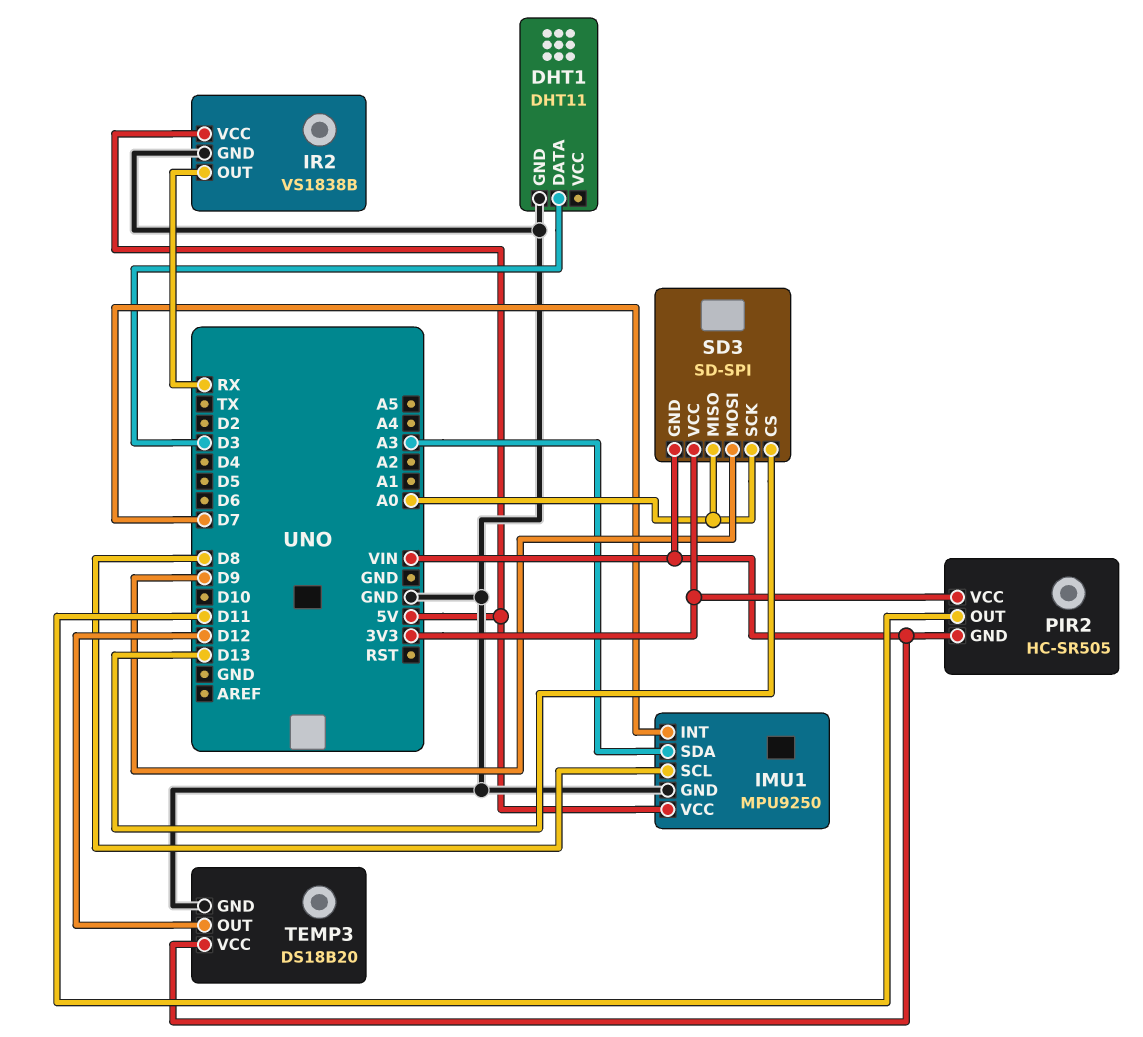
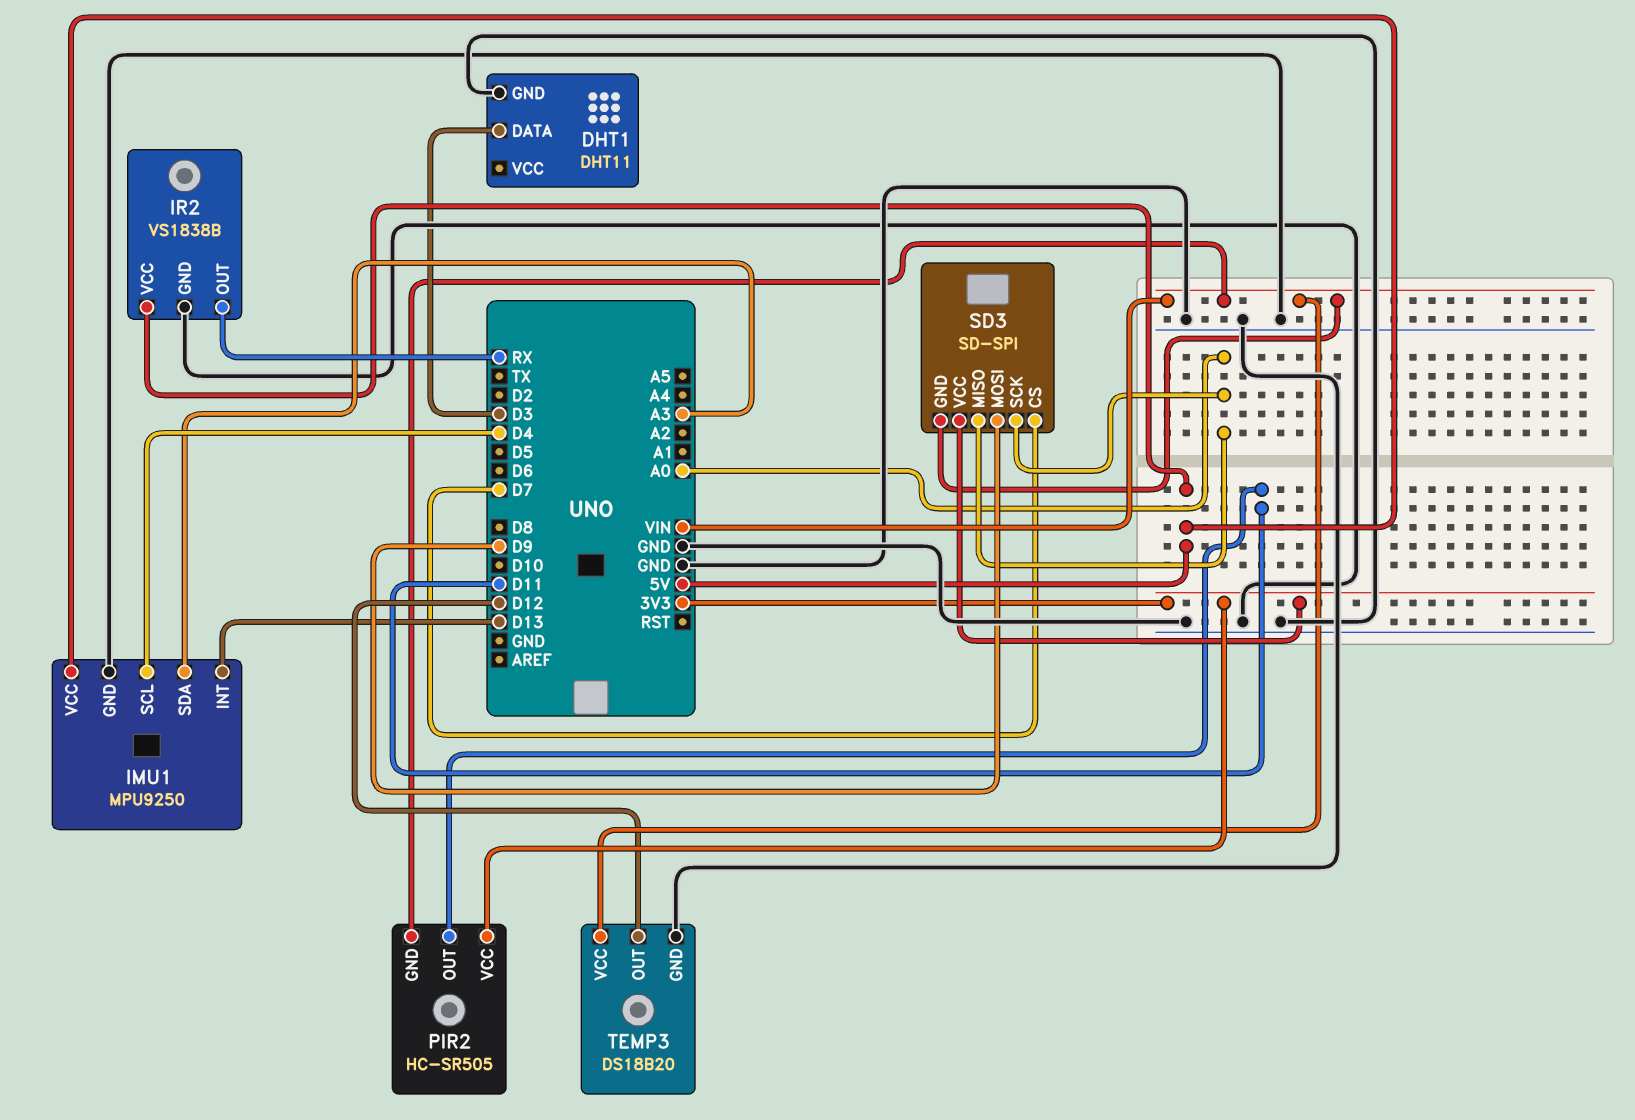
IMU1 pin INT: D7 -> D13
IMU1 pin SCL: D8 -> D4
SD3 pin CS: D13 -> D7

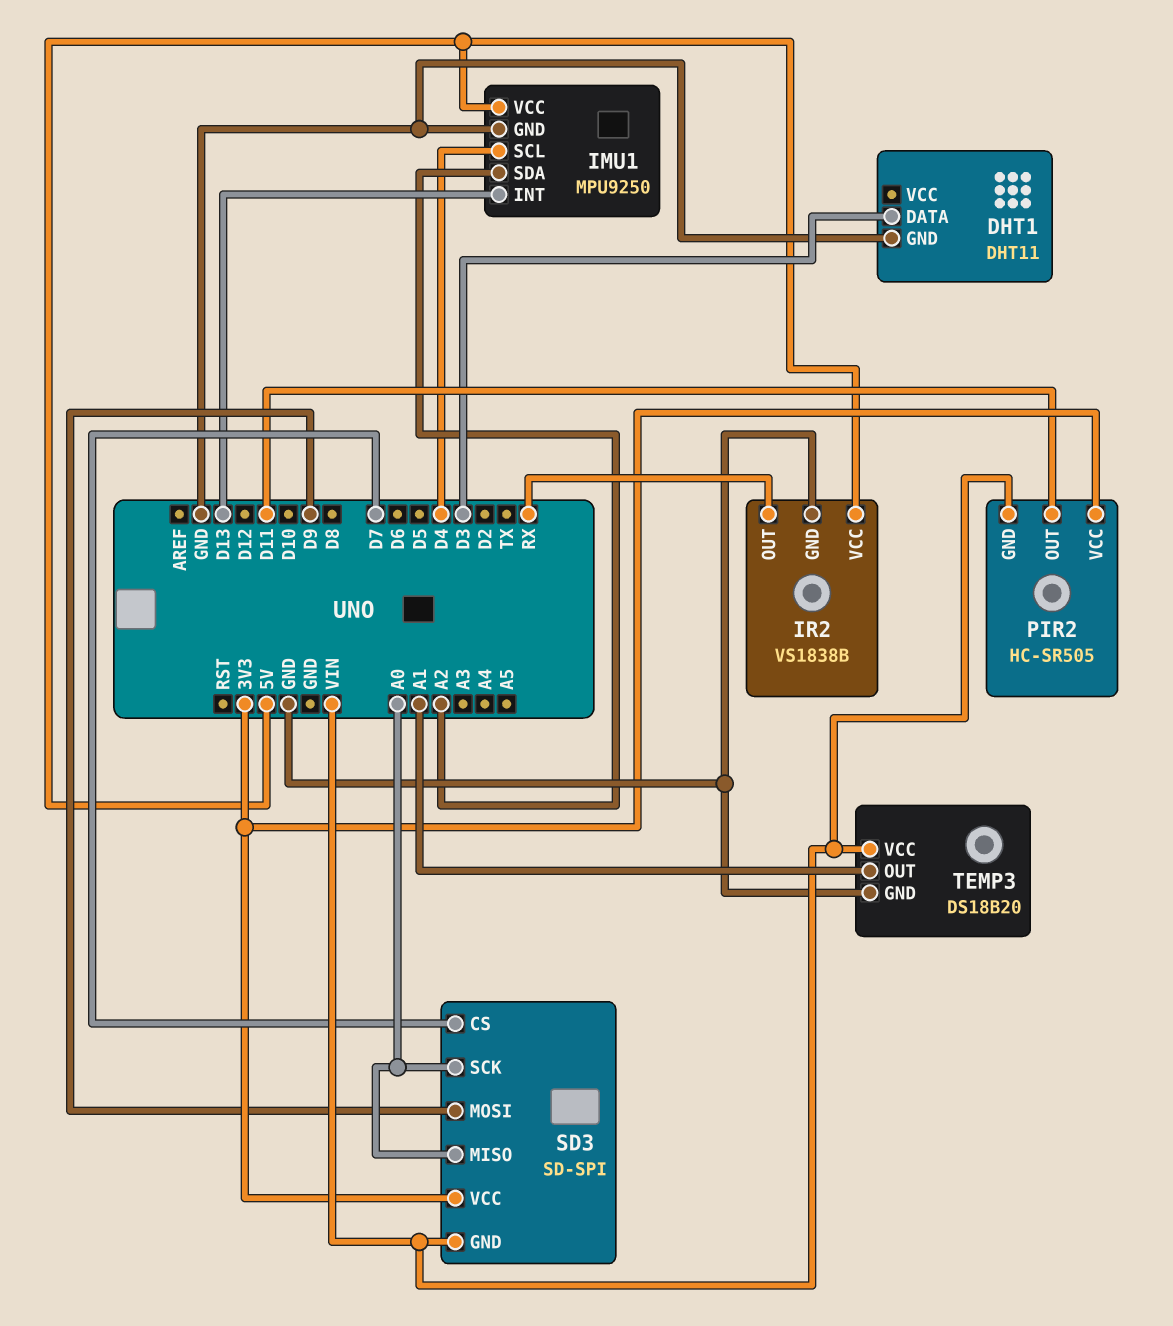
IMU1 pin SDA: A3 -> A2
TEMP3 pin OUT: D12 -> A1

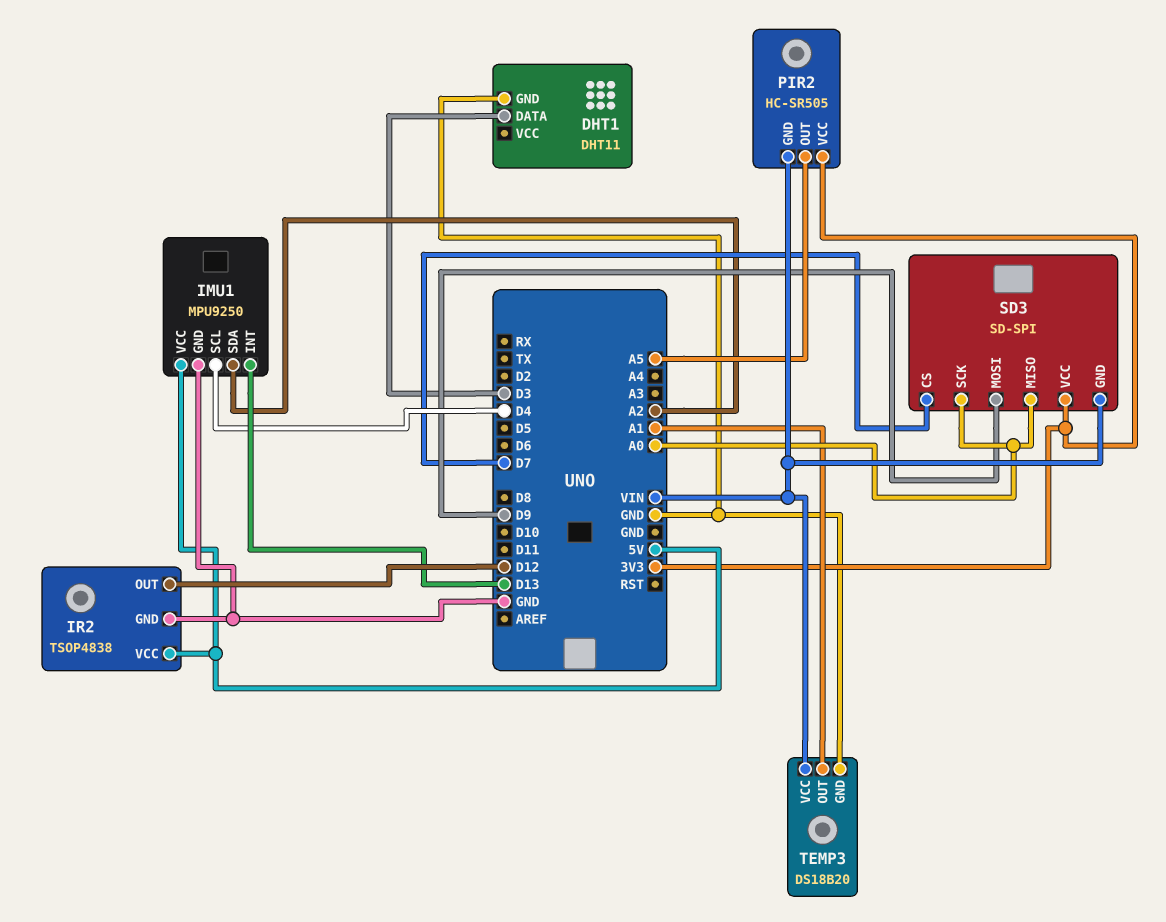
IR2: VS1838B -> TSOP4838
IR2 pin OUT: RX -> D12
PIR2 pin OUT: D11 -> A5

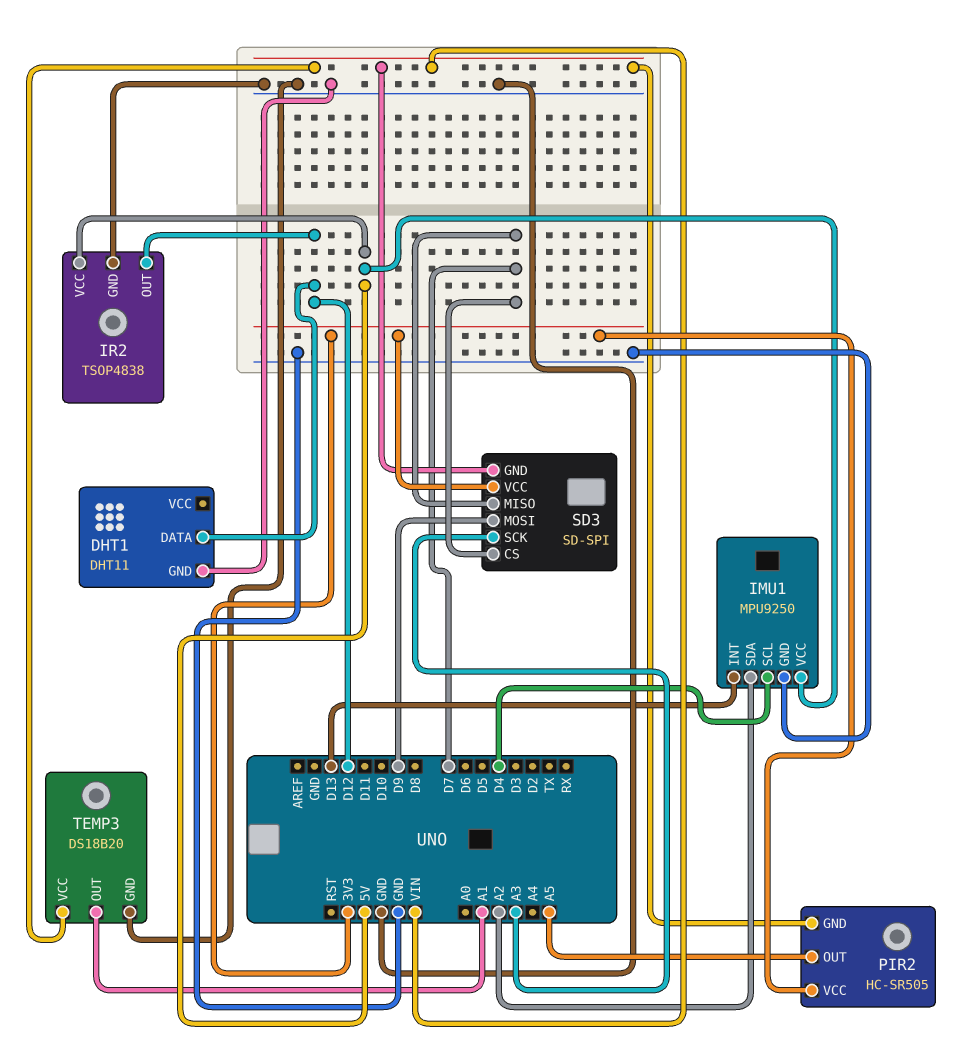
DHT1 pin DATA: D3 -> D12
SD3 pin MISO: A0 -> D7
SD3 pin SCK: A0 -> A3

